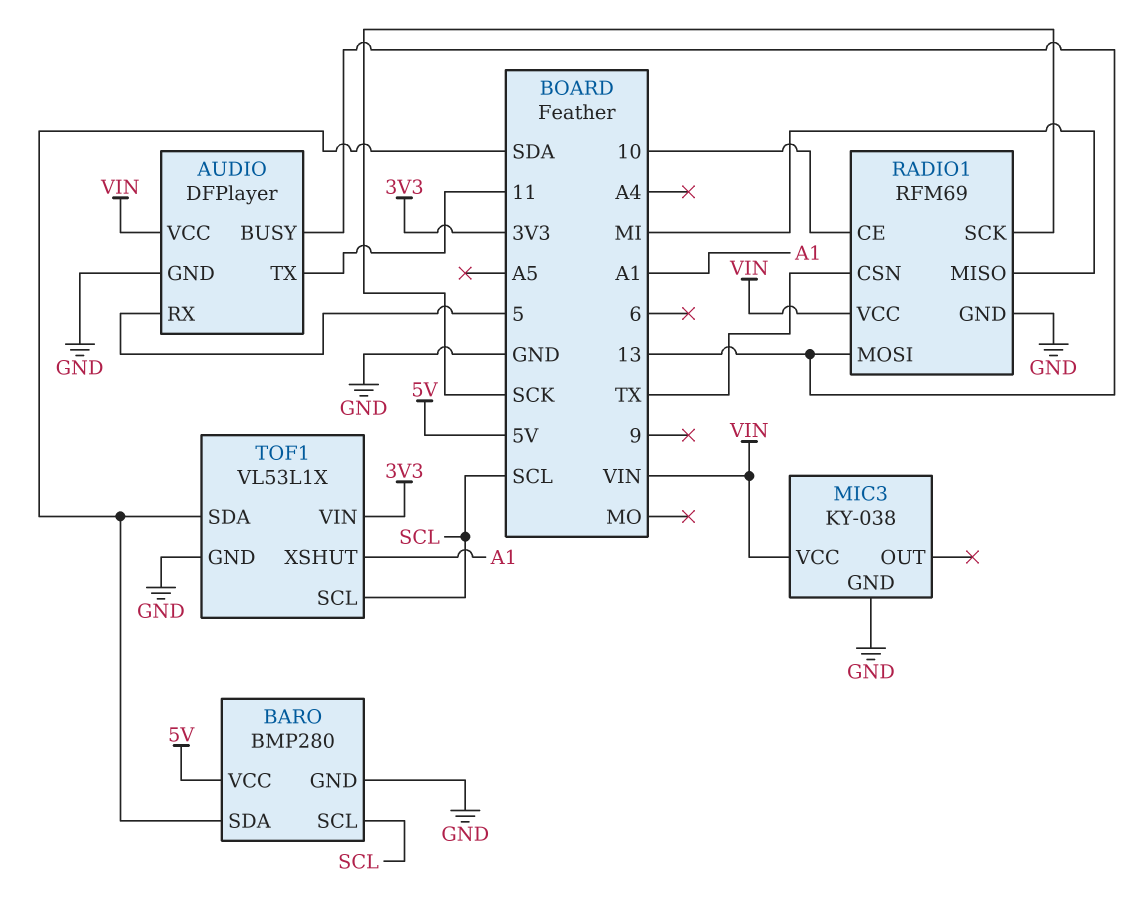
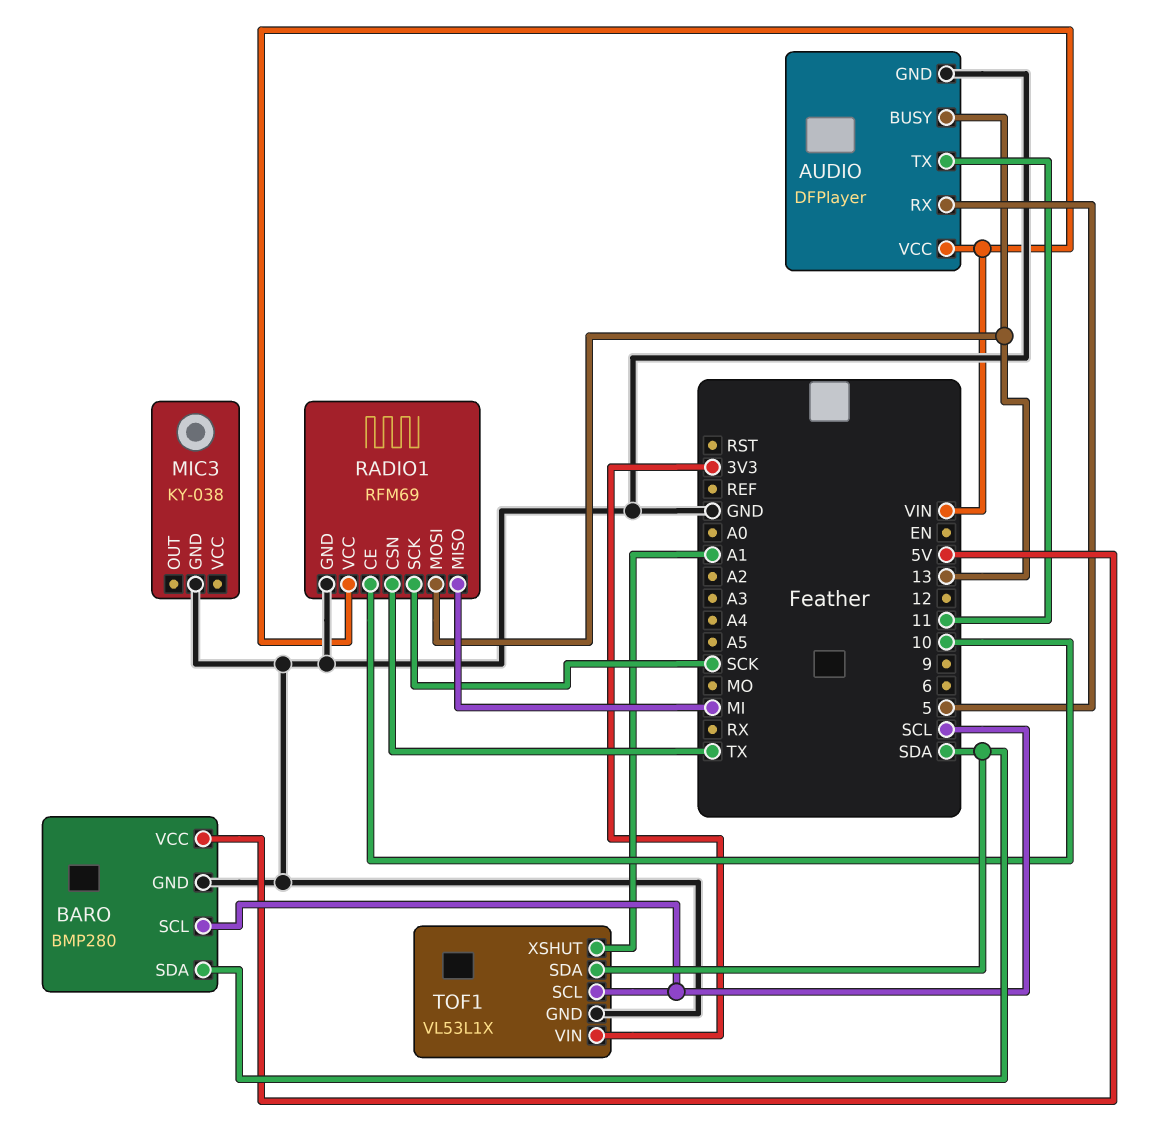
MIC3 pin VCC: VIN -> none

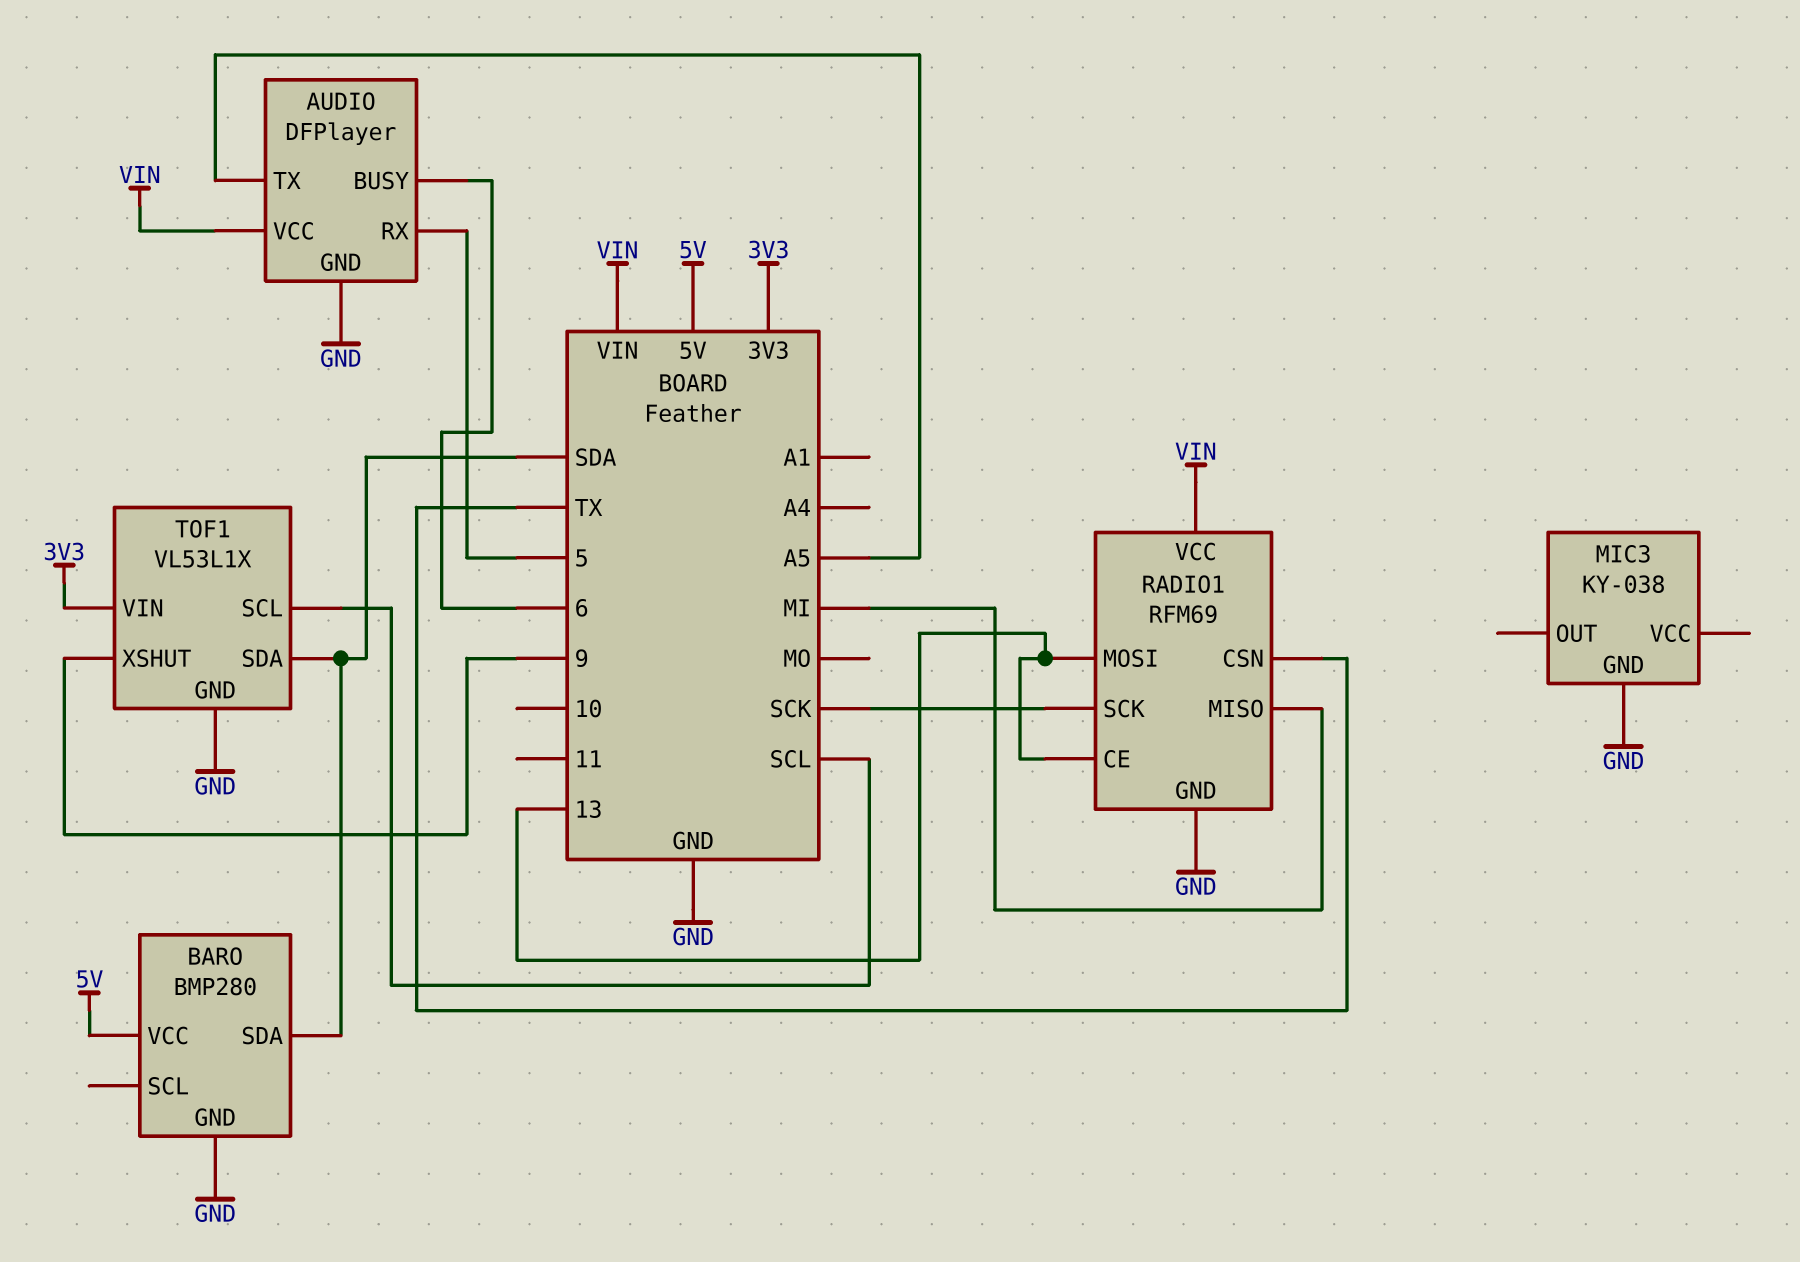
AUDIO pin BUSY: 13 -> 6
AUDIO pin TX: 11 -> A5
BARO pin SCL: SCL -> none
RADIO1 pin CE: 10 -> 13
TOF1 pin XSHUT: A1 -> 9

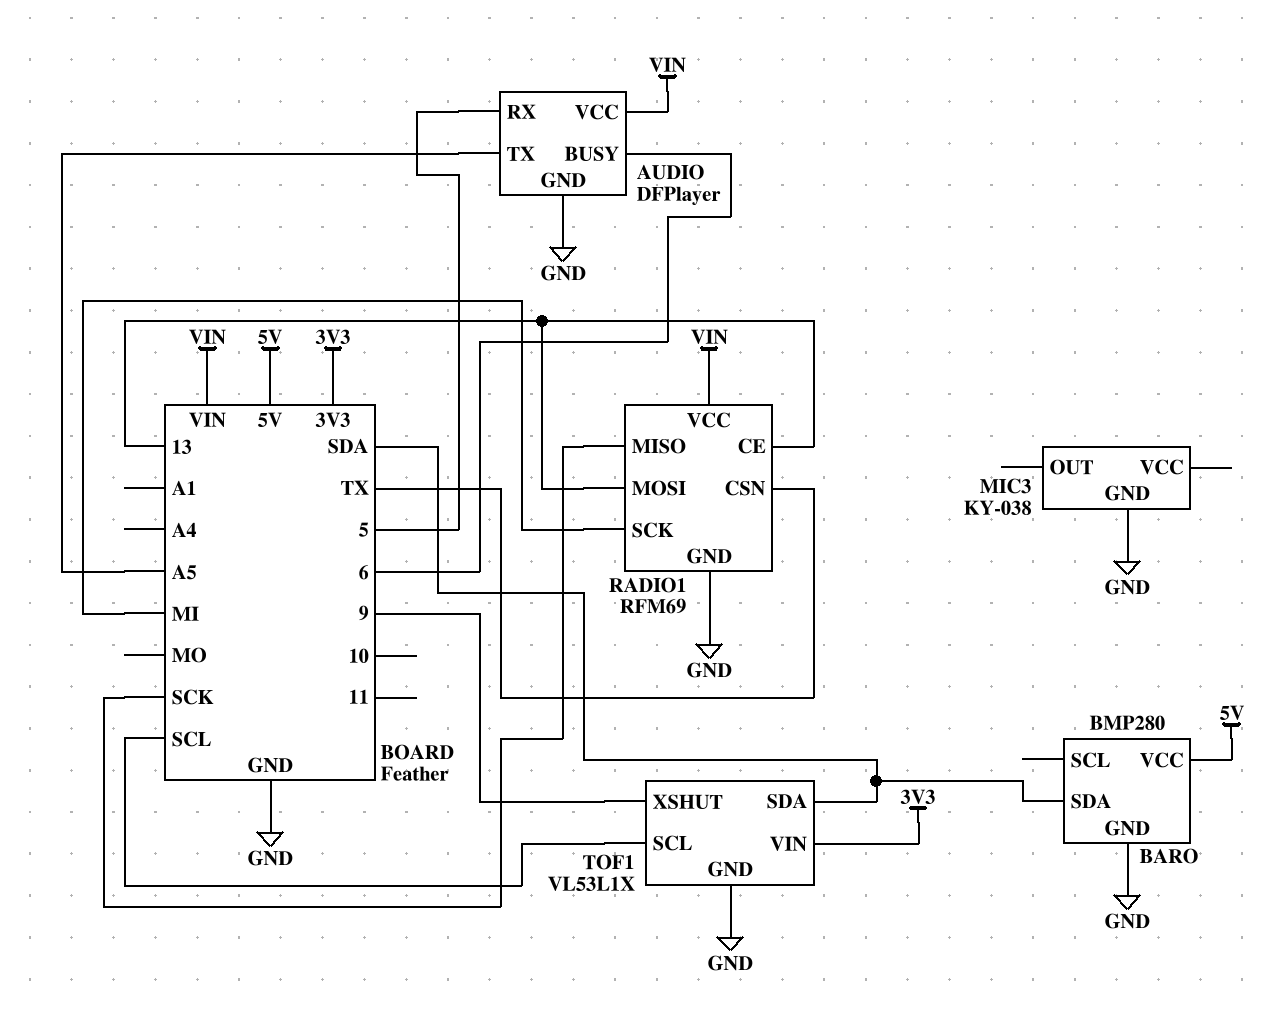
RADIO1 pin MISO: MI -> SCK
RADIO1 pin SCK: SCK -> MI

